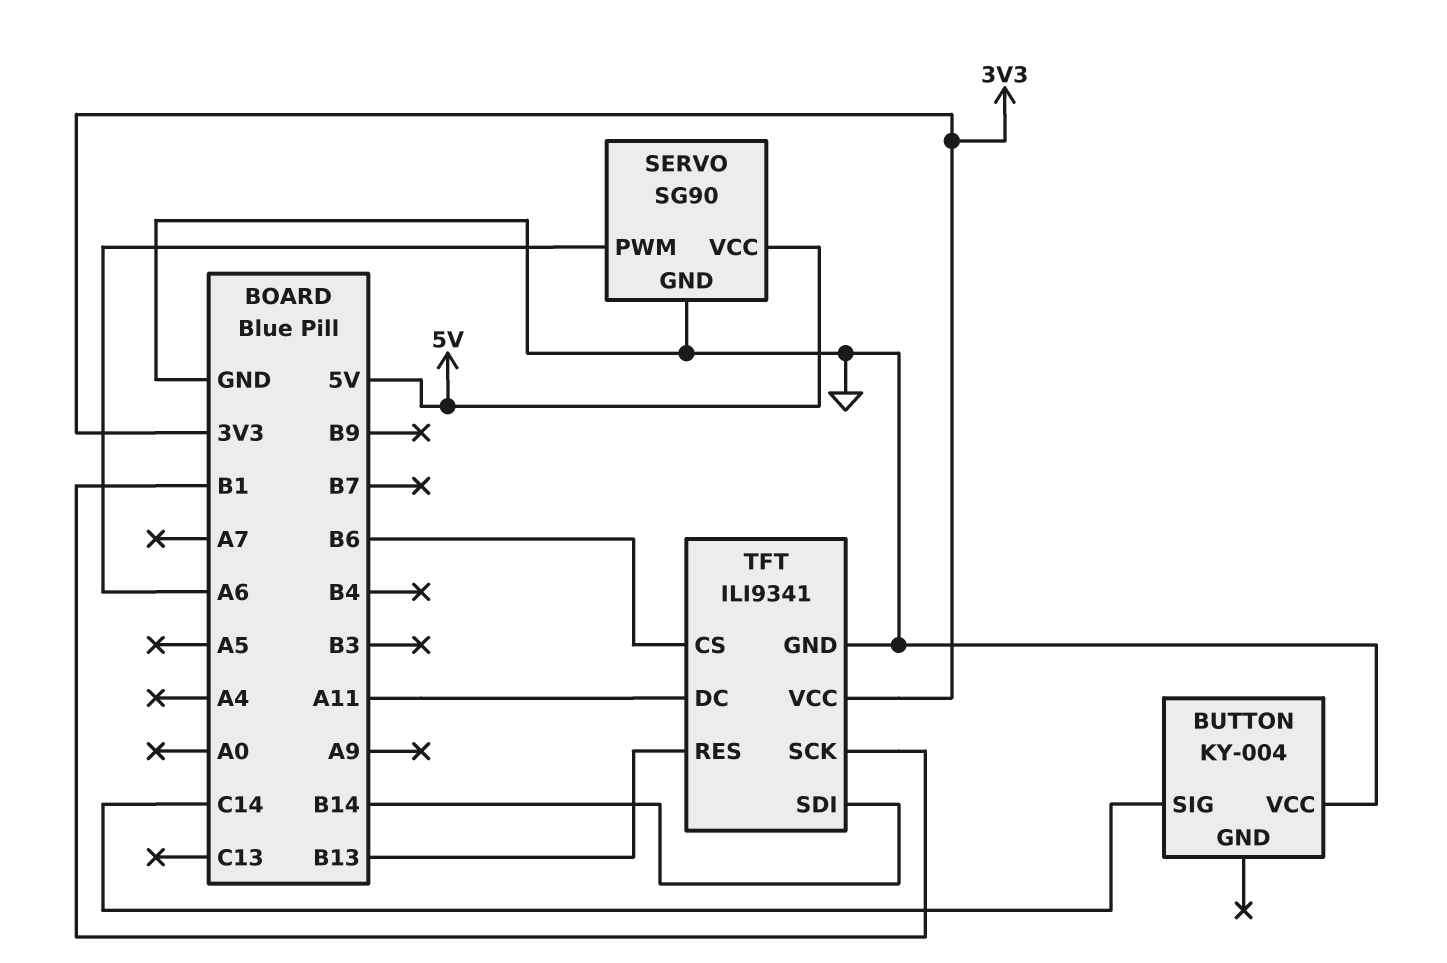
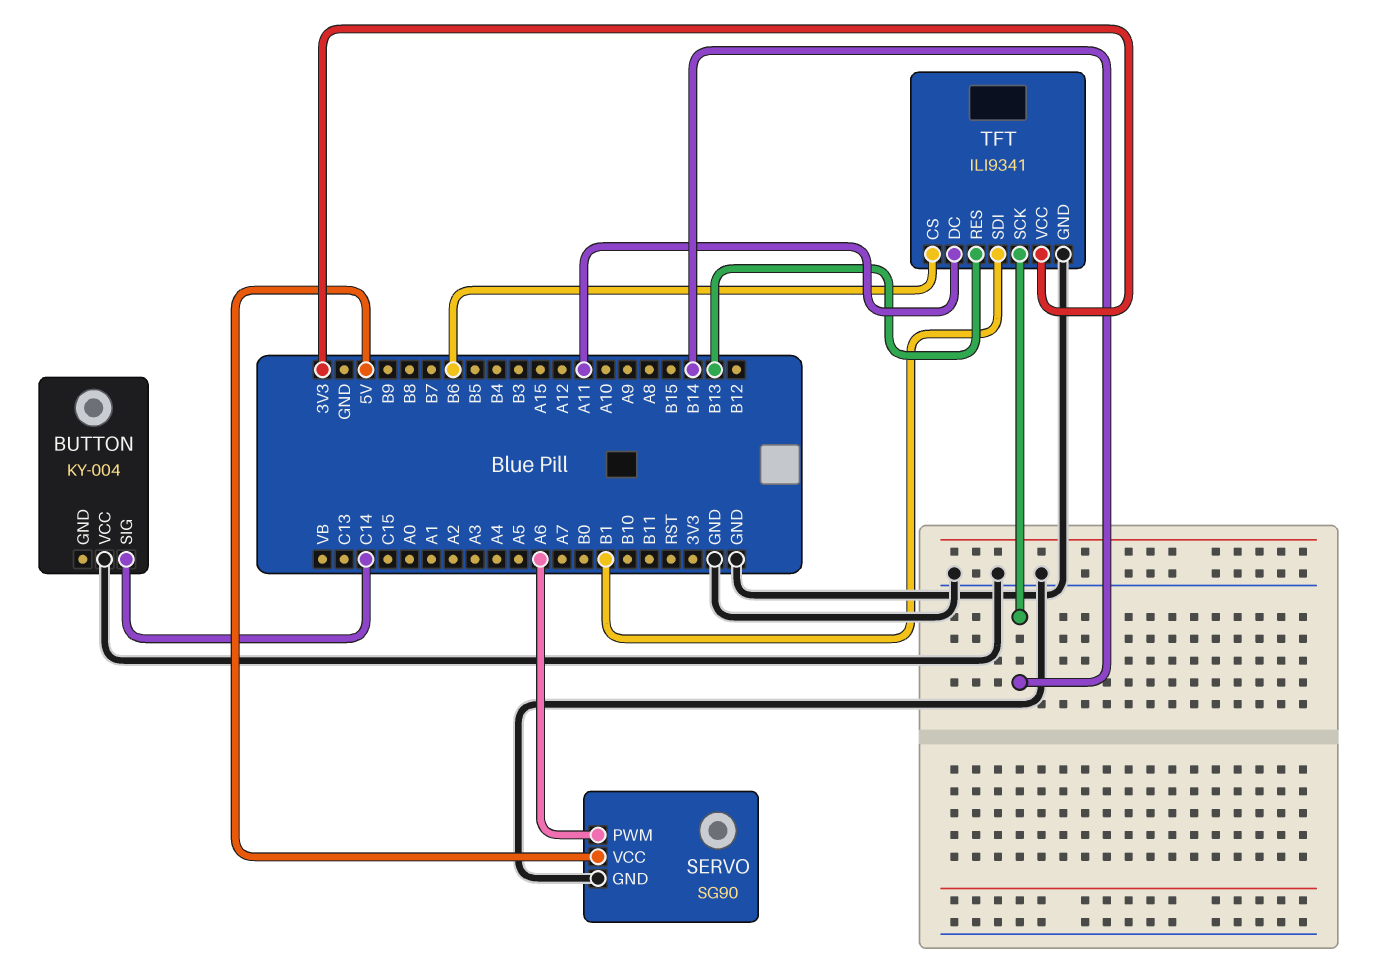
TFT pin SCK: B1 -> B14
TFT pin SDI: B14 -> B1

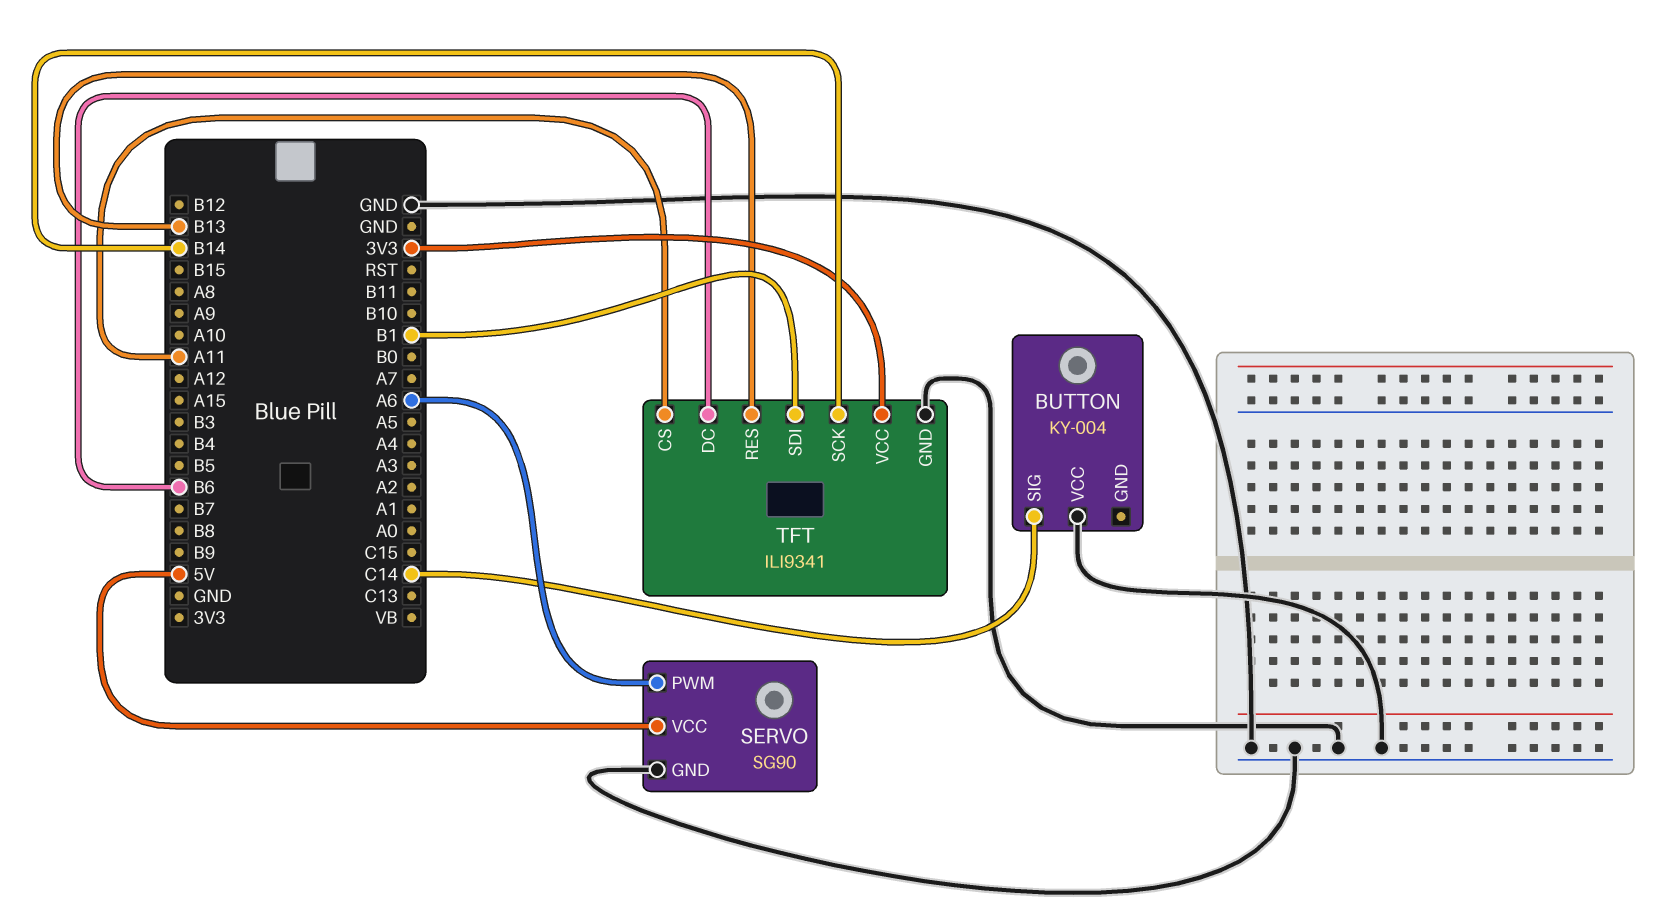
TFT pin CS: B6 -> A11
TFT pin DC: A11 -> B6

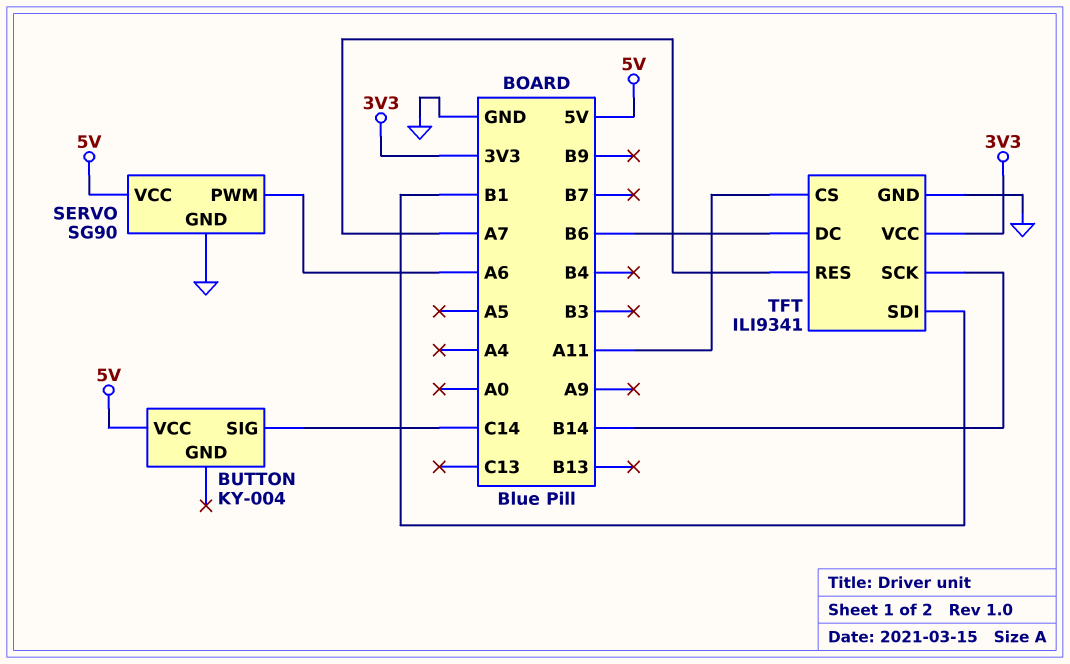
BUTTON pin VCC: GND -> 5V
TFT pin RES: B13 -> A7

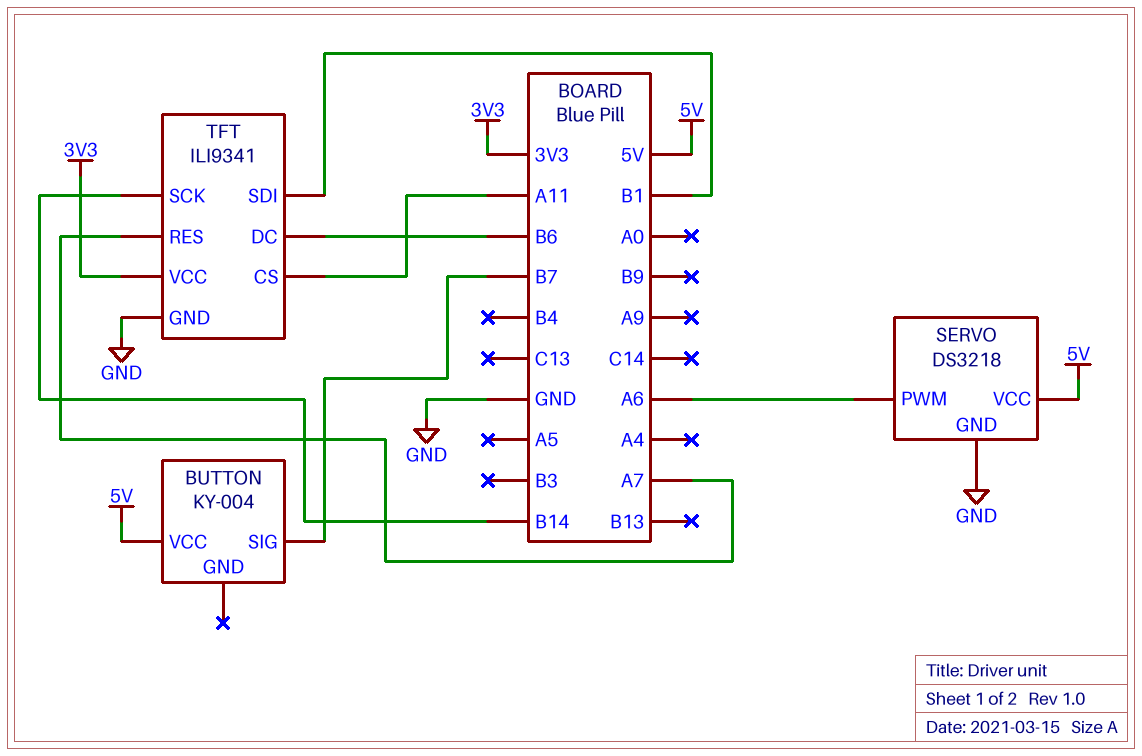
BUTTON pin SIG: C14 -> B7
SERVO: SG90 -> DS3218

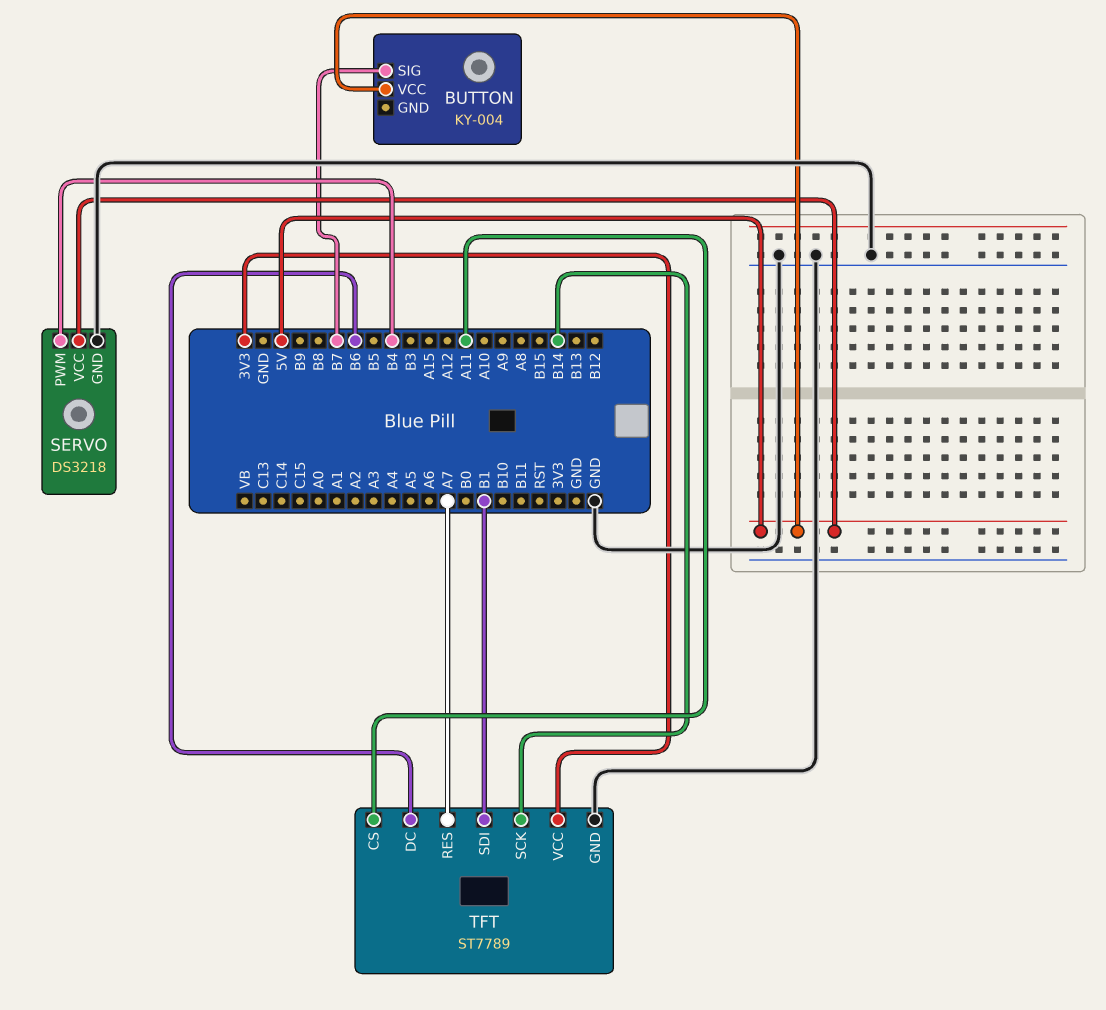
SERVO pin PWM: A6 -> B4
TFT: ILI9341 -> ST7789

